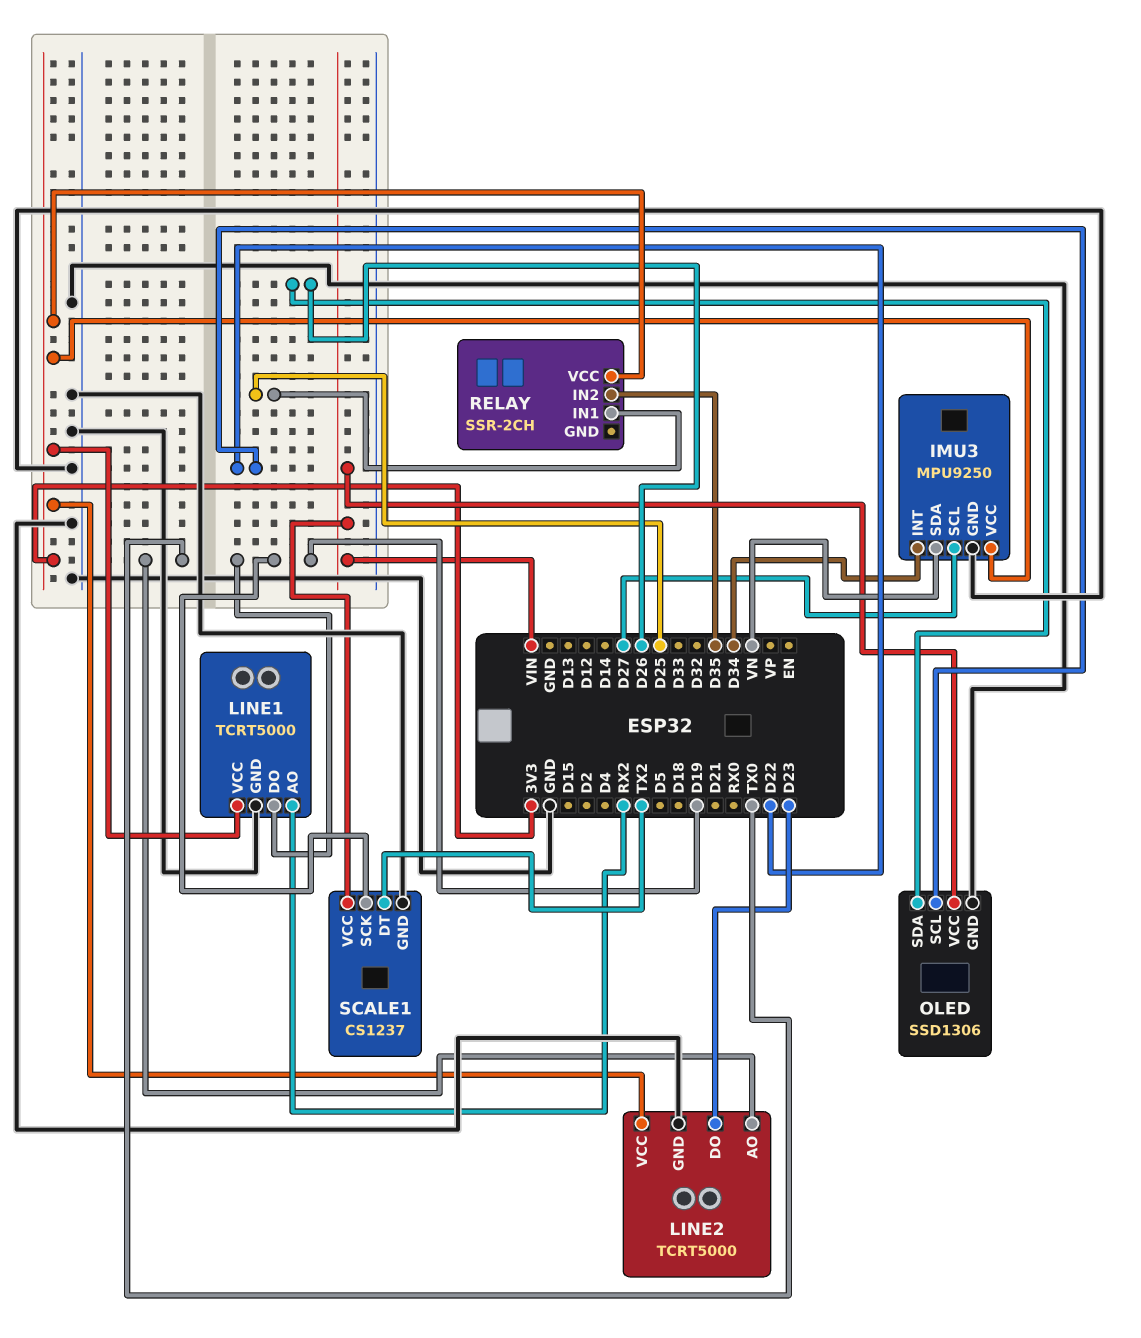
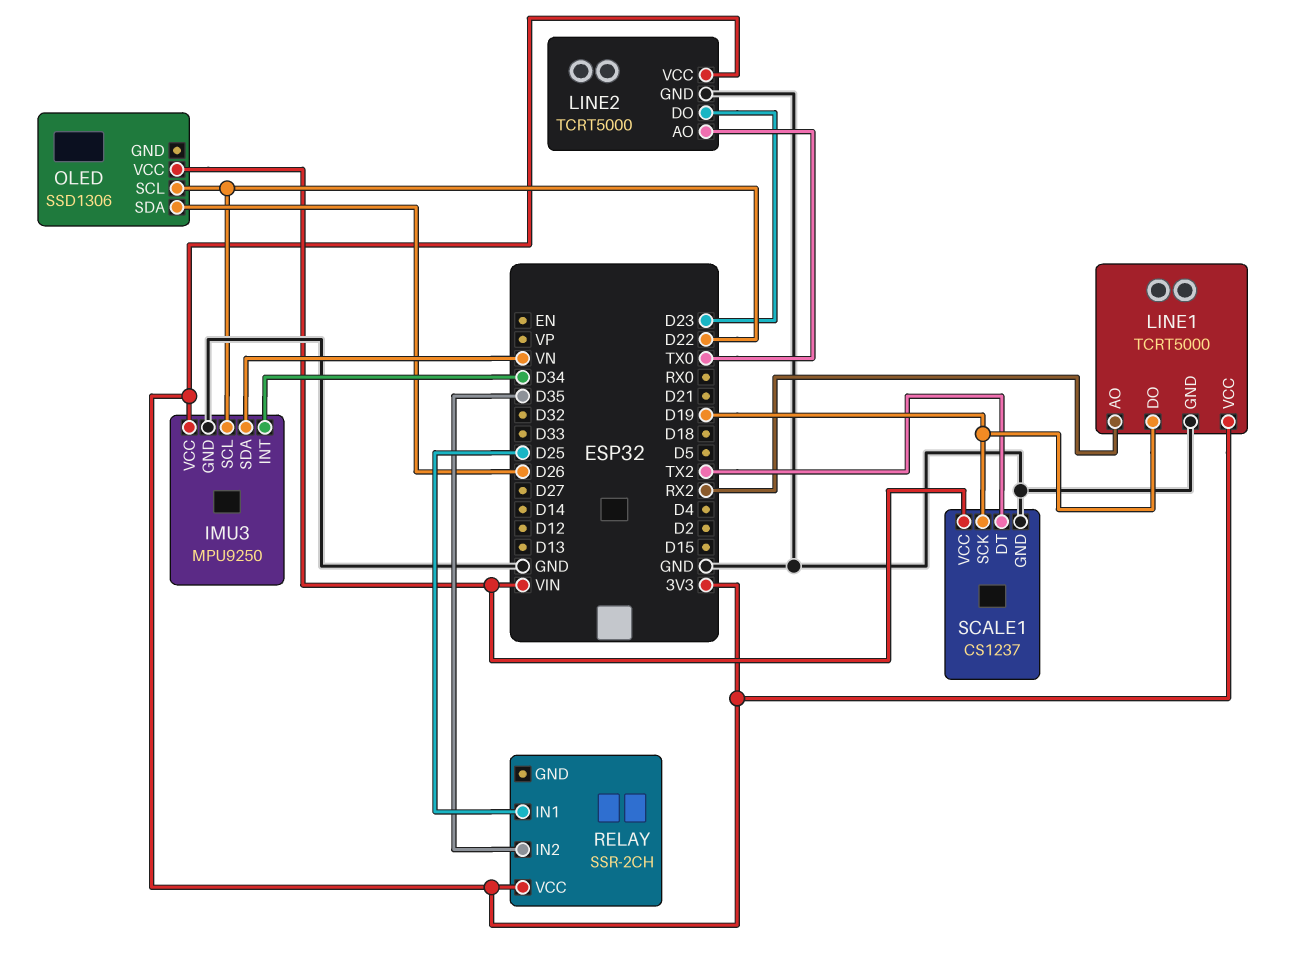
IMU3 pin SCL: D27 -> D22
OLED pin GND: GND -> none

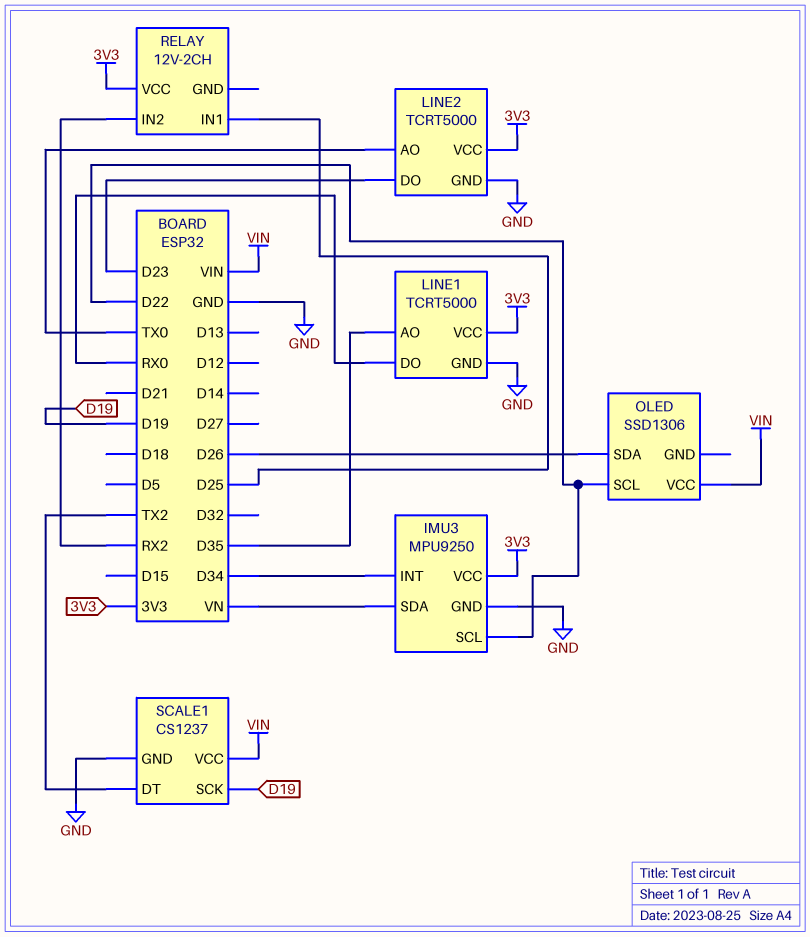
LINE1 pin AO: RX2 -> D35
LINE1 pin DO: D19 -> RX0
RELAY: SSR-2CH -> 12V-2CH
RELAY pin IN2: D35 -> RX2

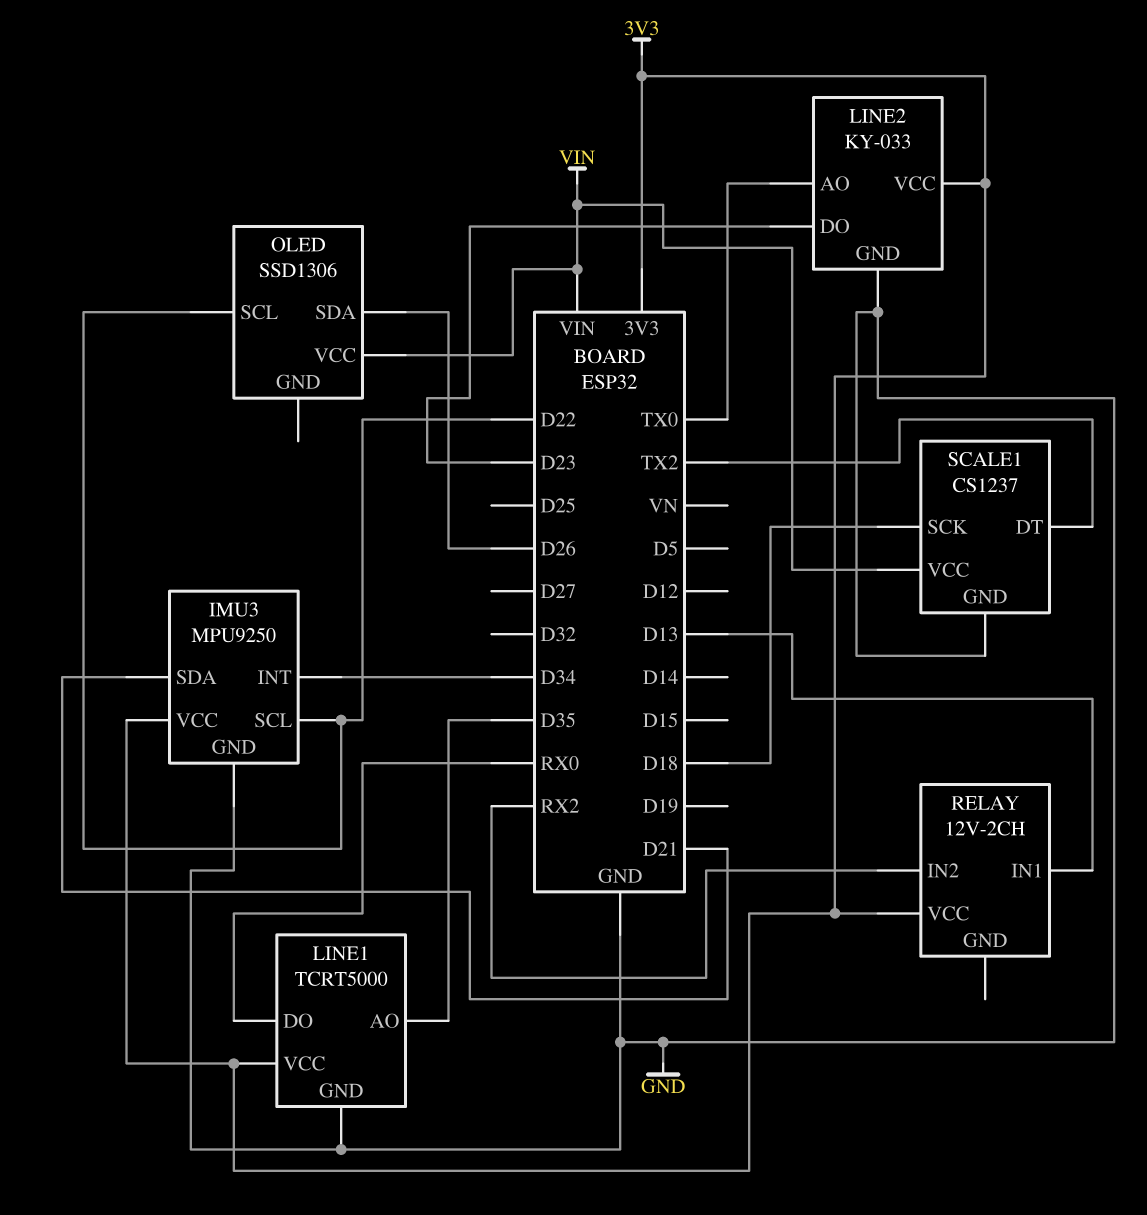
IMU3 pin SDA: VN -> D21
LINE2: TCRT5000 -> KY-033
RELAY pin IN1: D25 -> D13
SCALE1 pin SCK: D19 -> D18

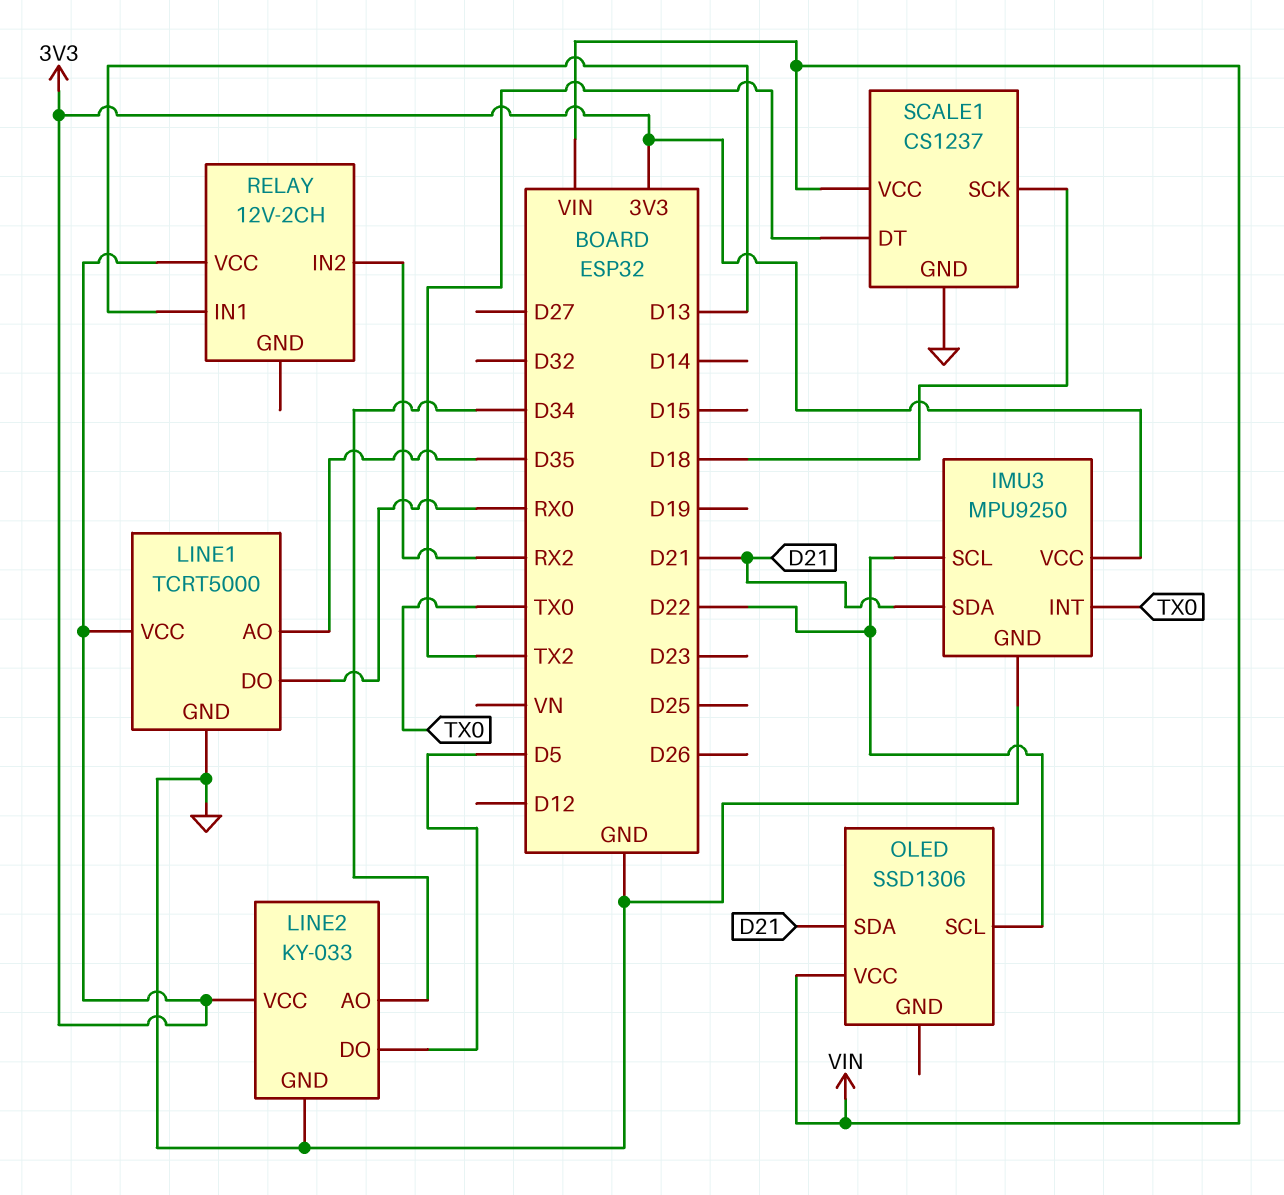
IMU3 pin INT: D34 -> TX0
LINE2 pin AO: TX0 -> D34
LINE2 pin DO: D23 -> D5
OLED pin SDA: D26 -> D21

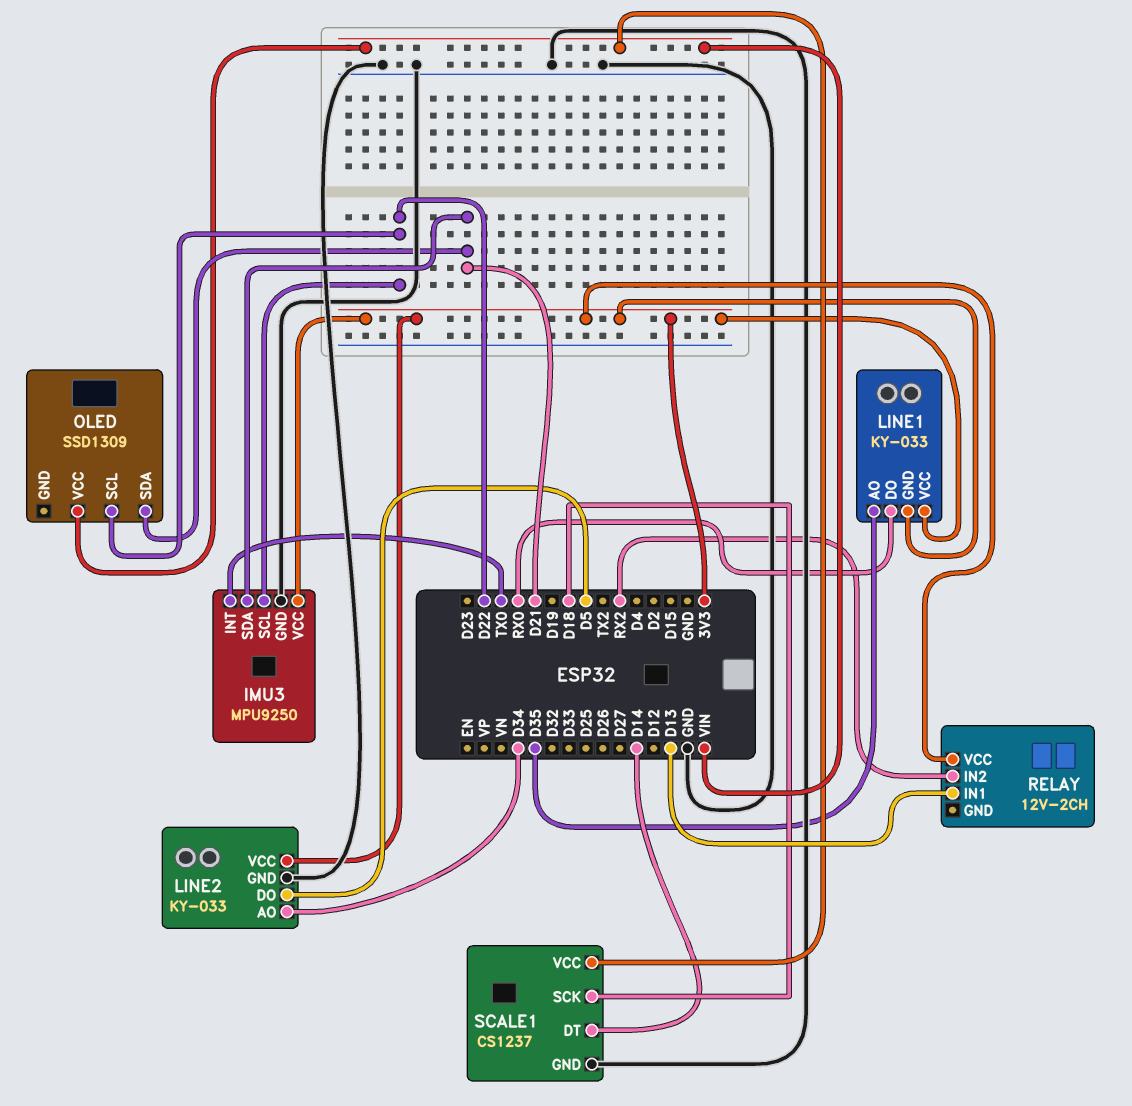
LINE1: TCRT5000 -> KY-033
LINE1 pin GND: GND -> 3V3
OLED: SSD1306 -> SSD1309
SCALE1 pin DT: TX2 -> D14

